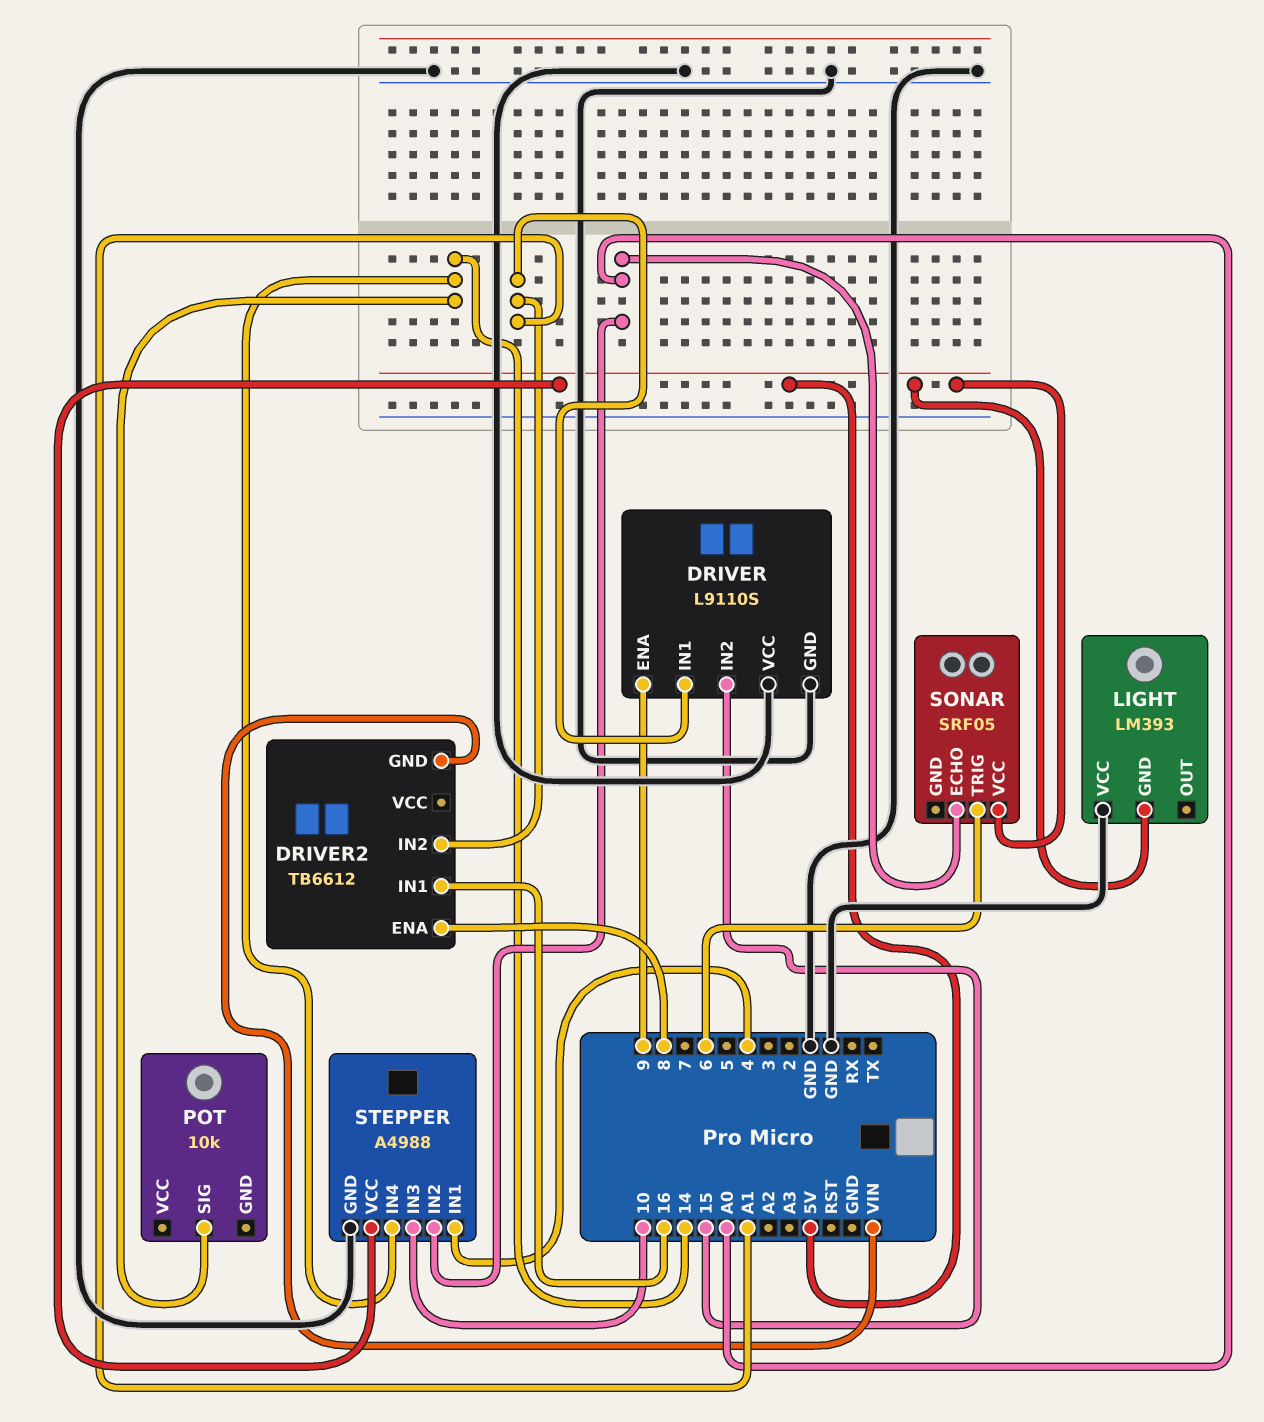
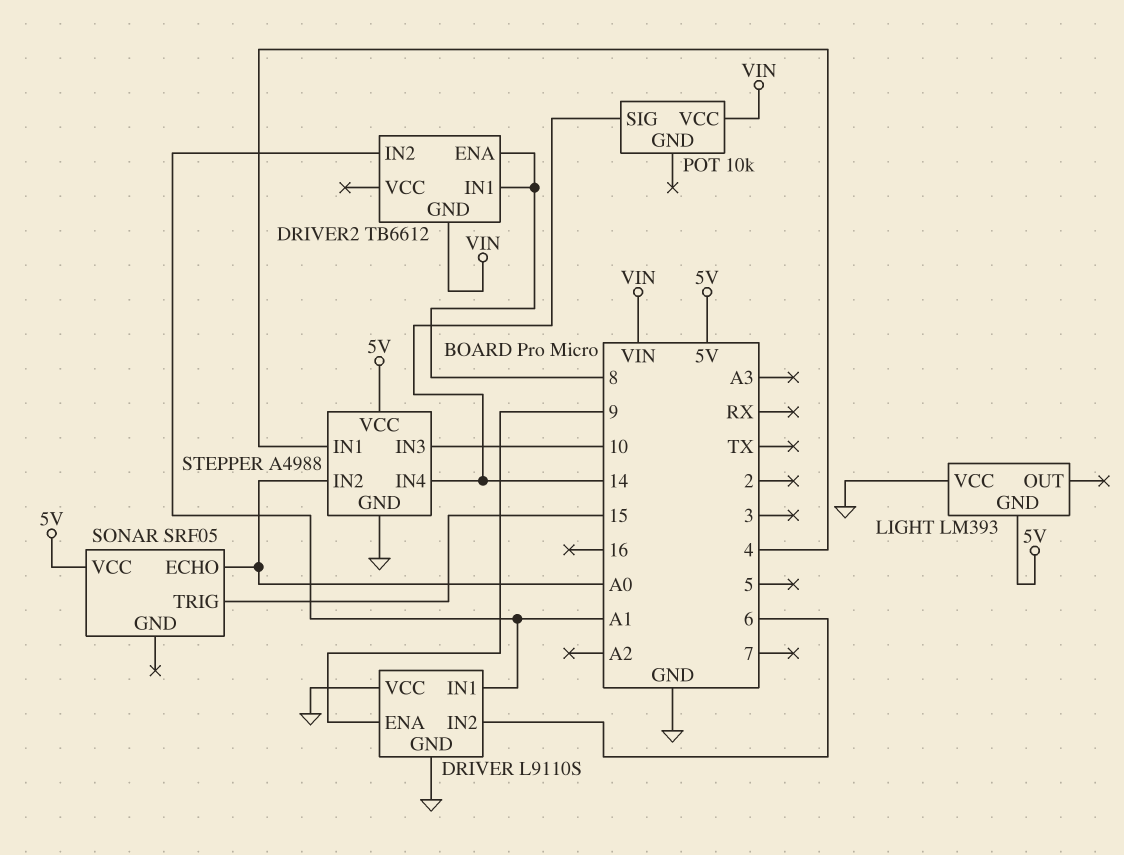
DRIVER pin IN2: 15 -> 6
DRIVER2 pin IN1: 16 -> 8
POT pin VCC: none -> VIN
SONAR pin TRIG: 6 -> 15

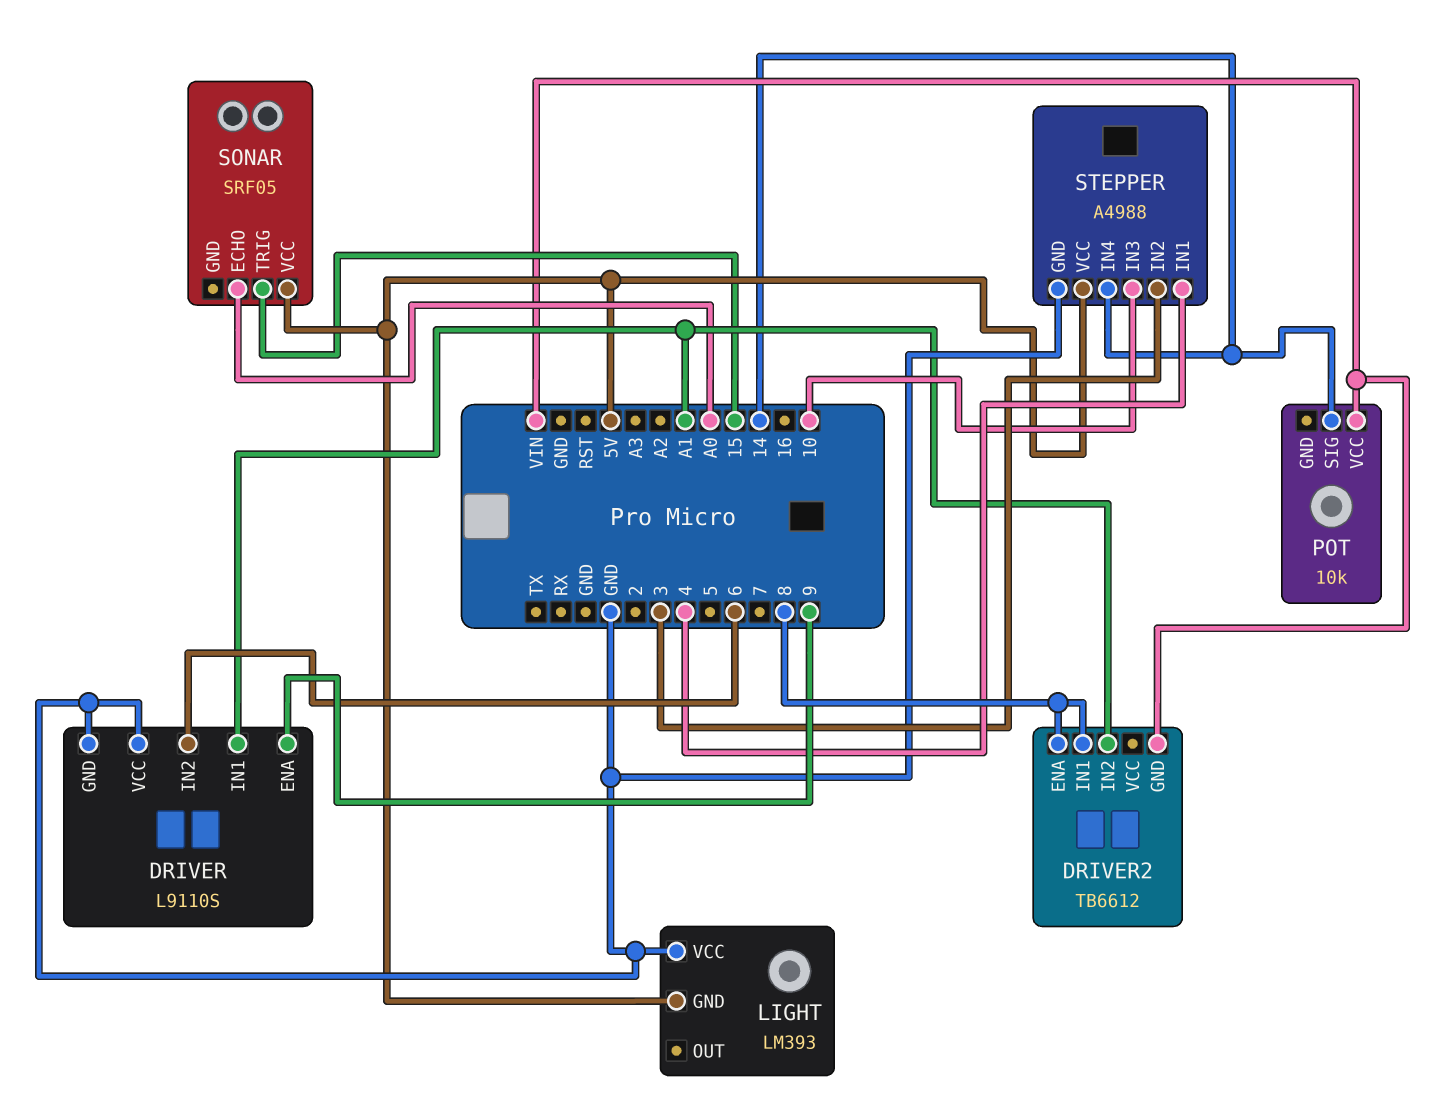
STEPPER pin IN2: A0 -> 3

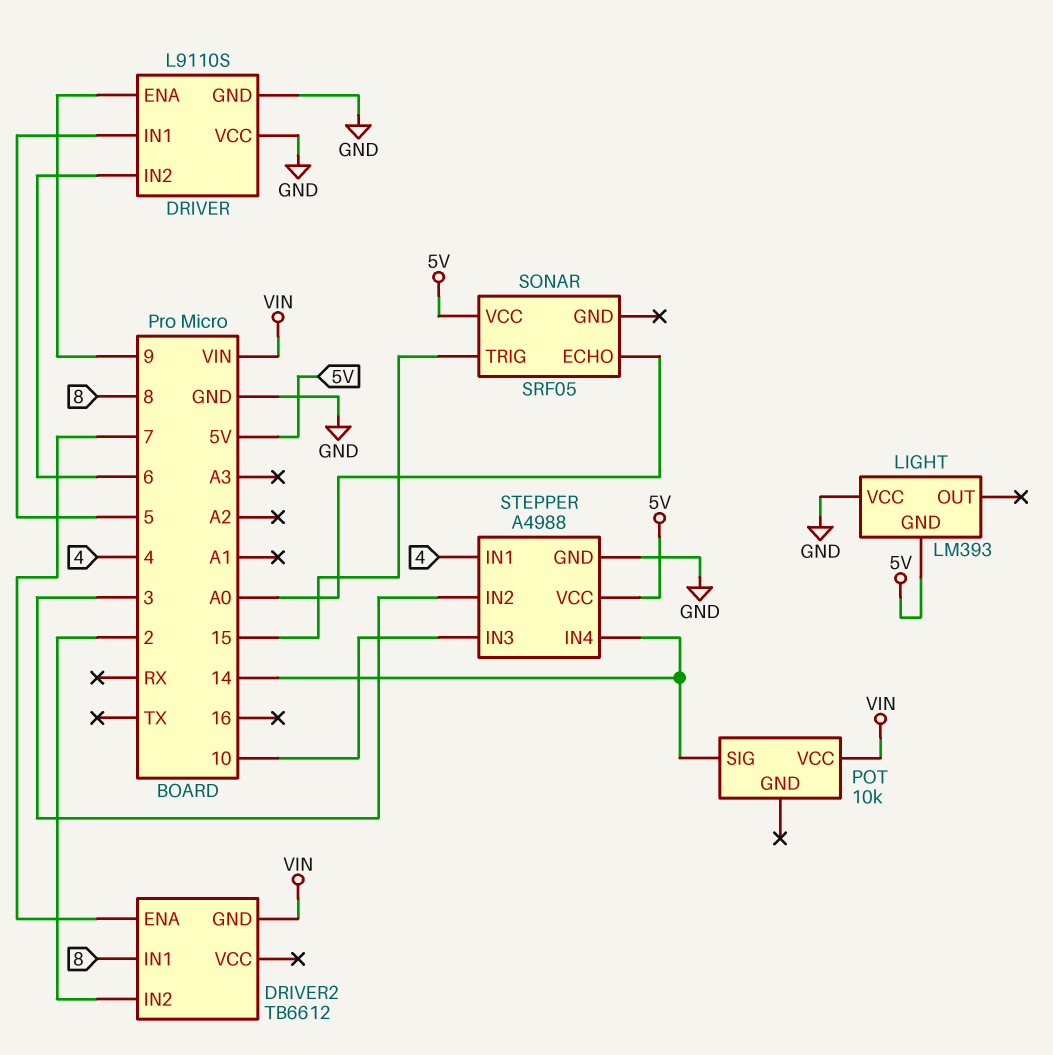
DRIVER pin IN1: A1 -> 5
DRIVER2 pin ENA: 8 -> 7
DRIVER2 pin IN2: A1 -> 2

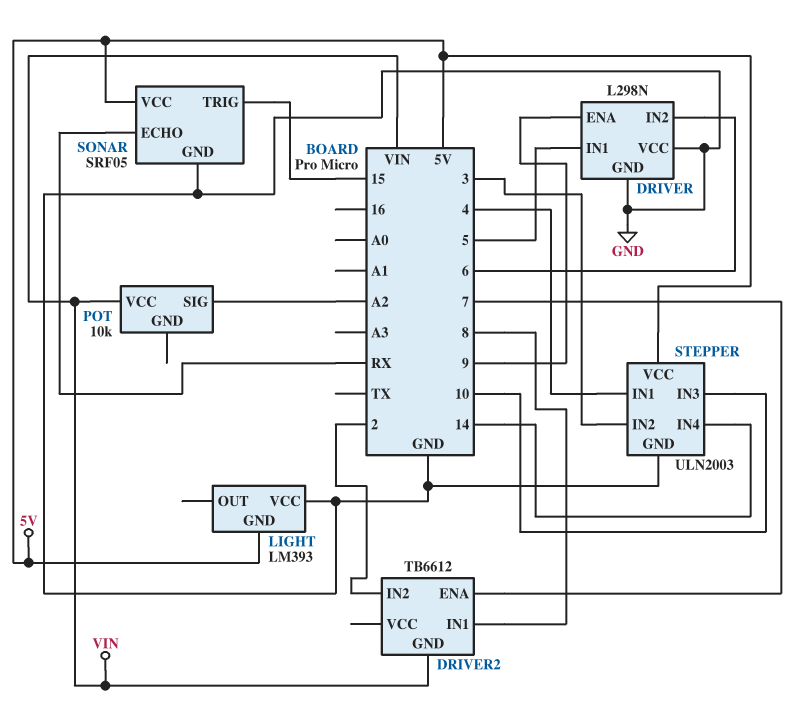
DRIVER: L9110S -> L298N
POT pin SIG: 14 -> A2
SONAR pin ECHO: A0 -> RX
SONAR pin GND: none -> GND
STEPPER: A4988 -> ULN2003

